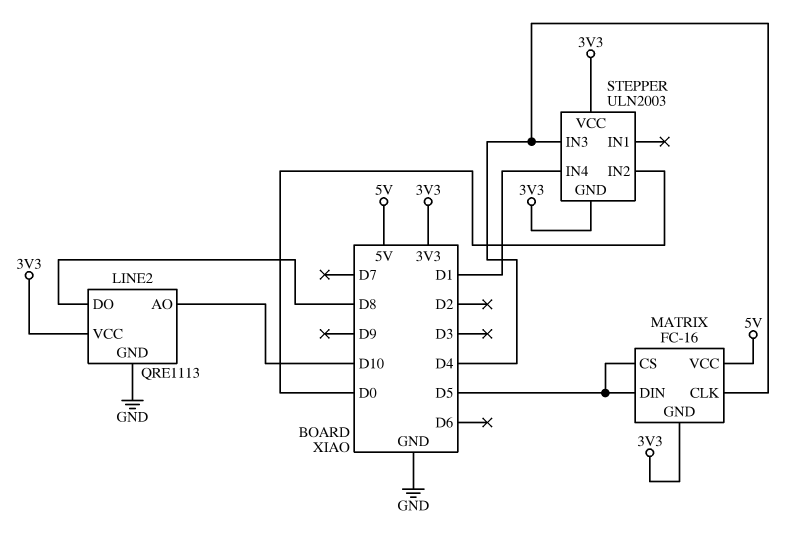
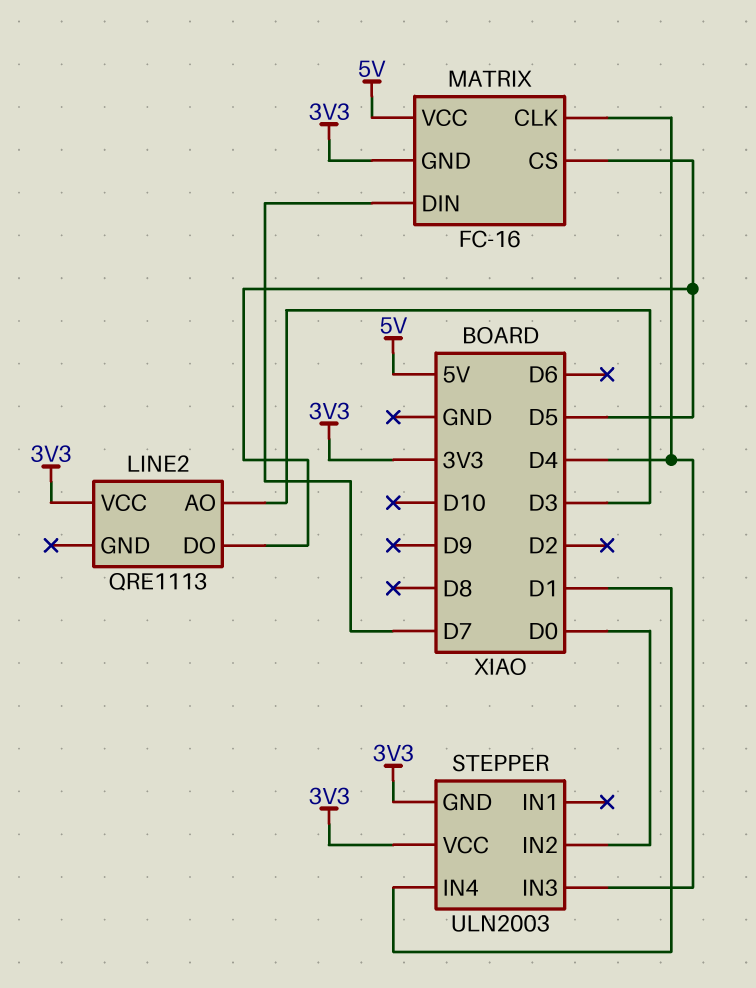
LINE2 pin AO: D10 -> D3
LINE2 pin DO: D8 -> D5
LINE2 pin GND: GND -> none
MATRIX pin DIN: D5 -> D7

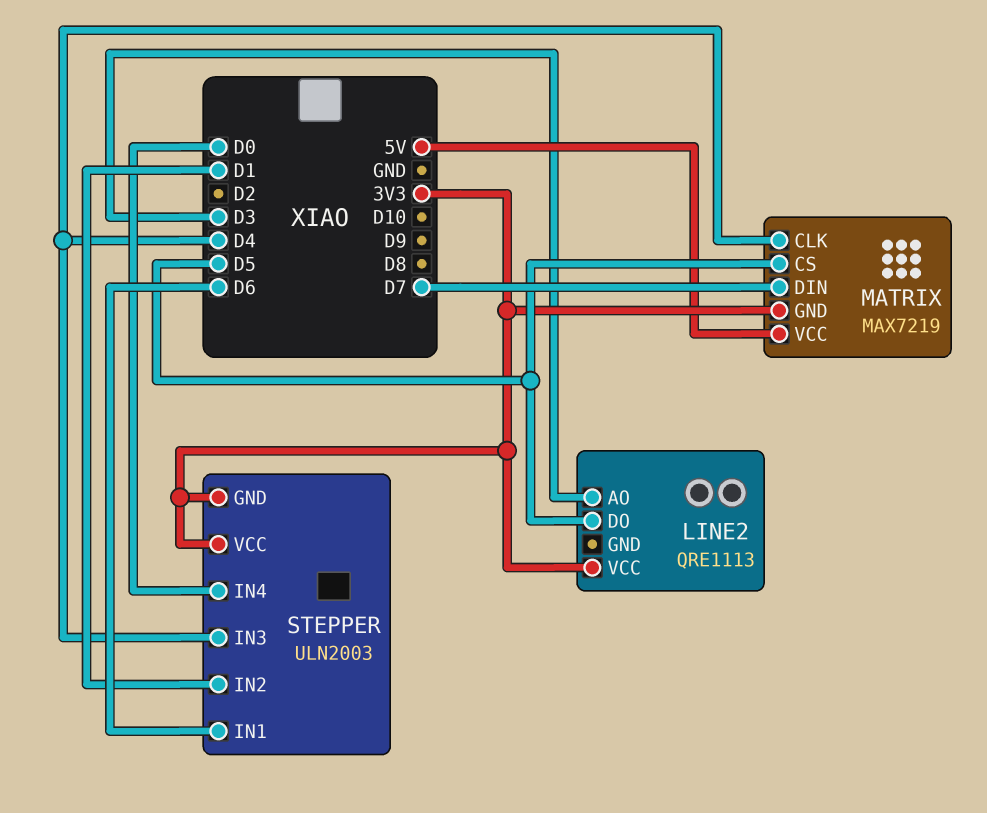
MATRIX: FC-16 -> MAX7219
STEPPER pin IN1: none -> D6
STEPPER pin IN2: D0 -> D1
STEPPER pin IN4: D1 -> D0

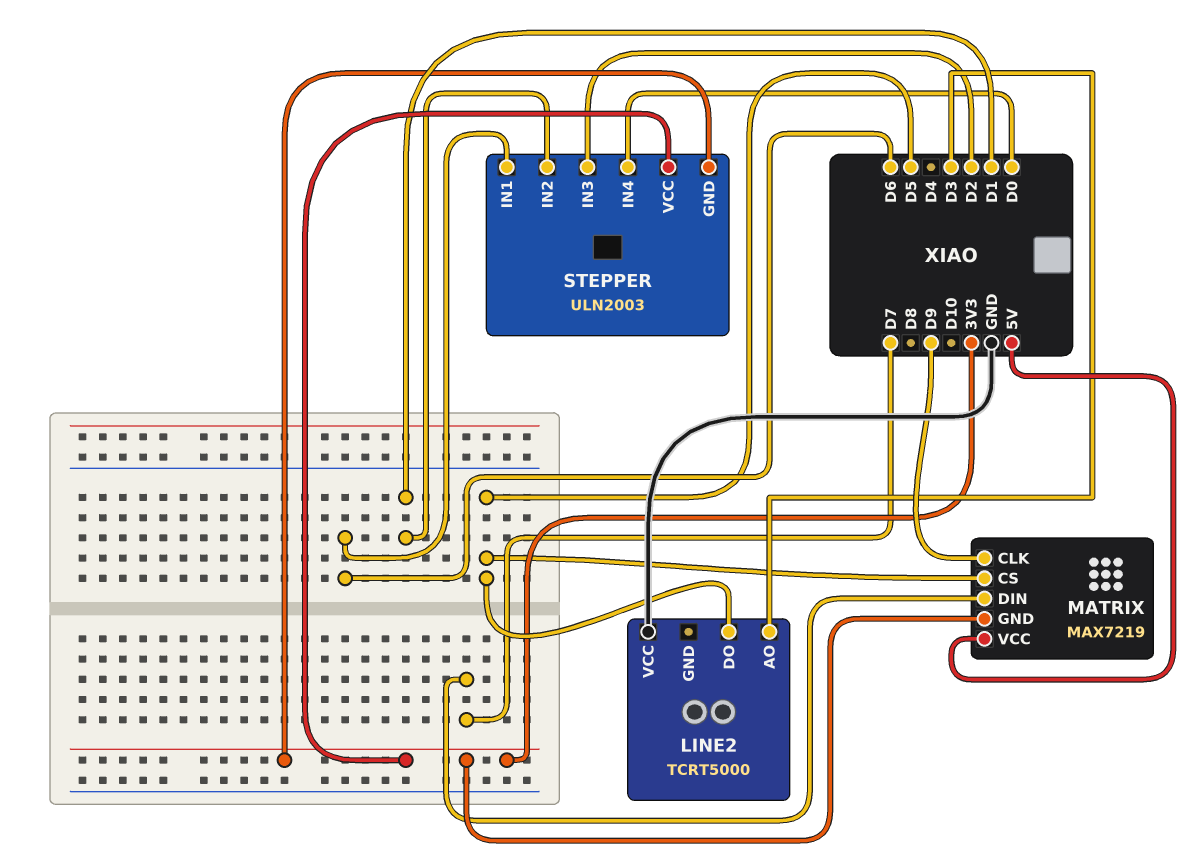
LINE2: QRE1113 -> TCRT5000
LINE2 pin VCC: 3V3 -> GND
MATRIX pin CLK: D4 -> D9
STEPPER pin IN3: D4 -> D2

